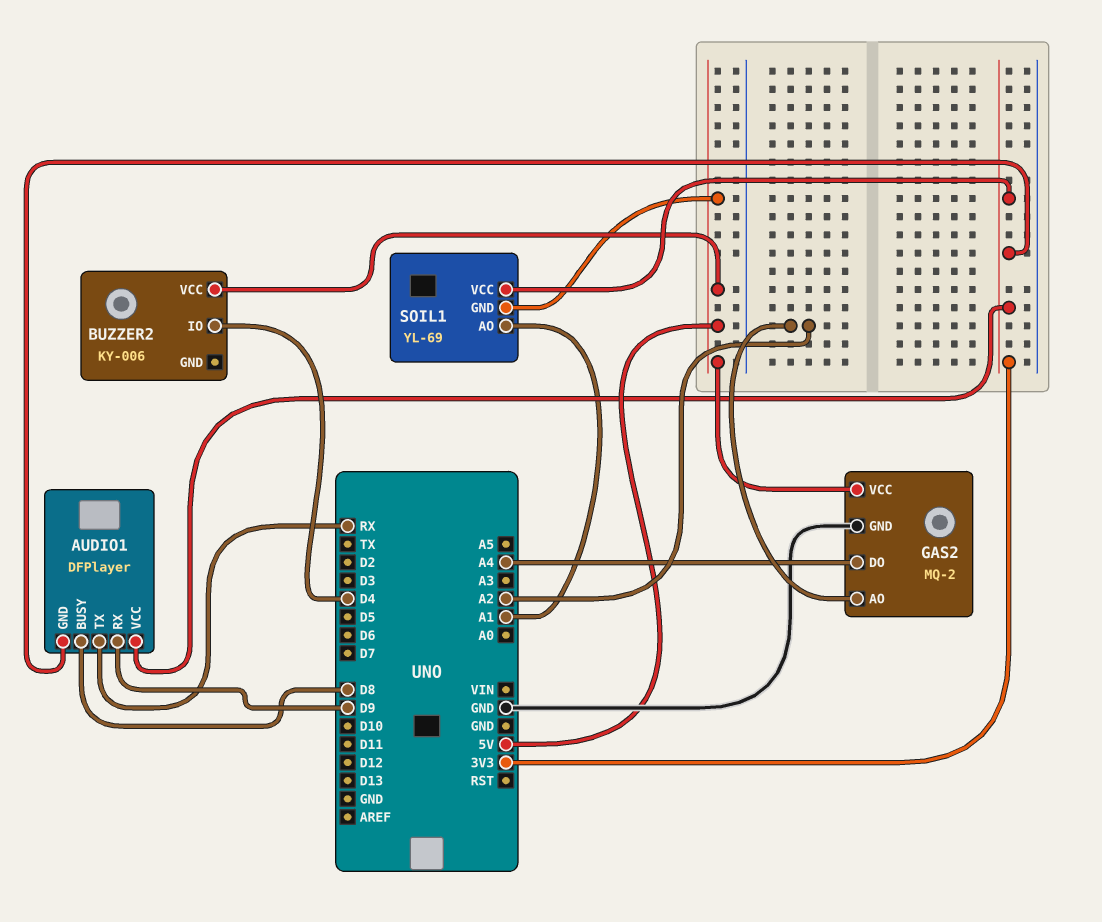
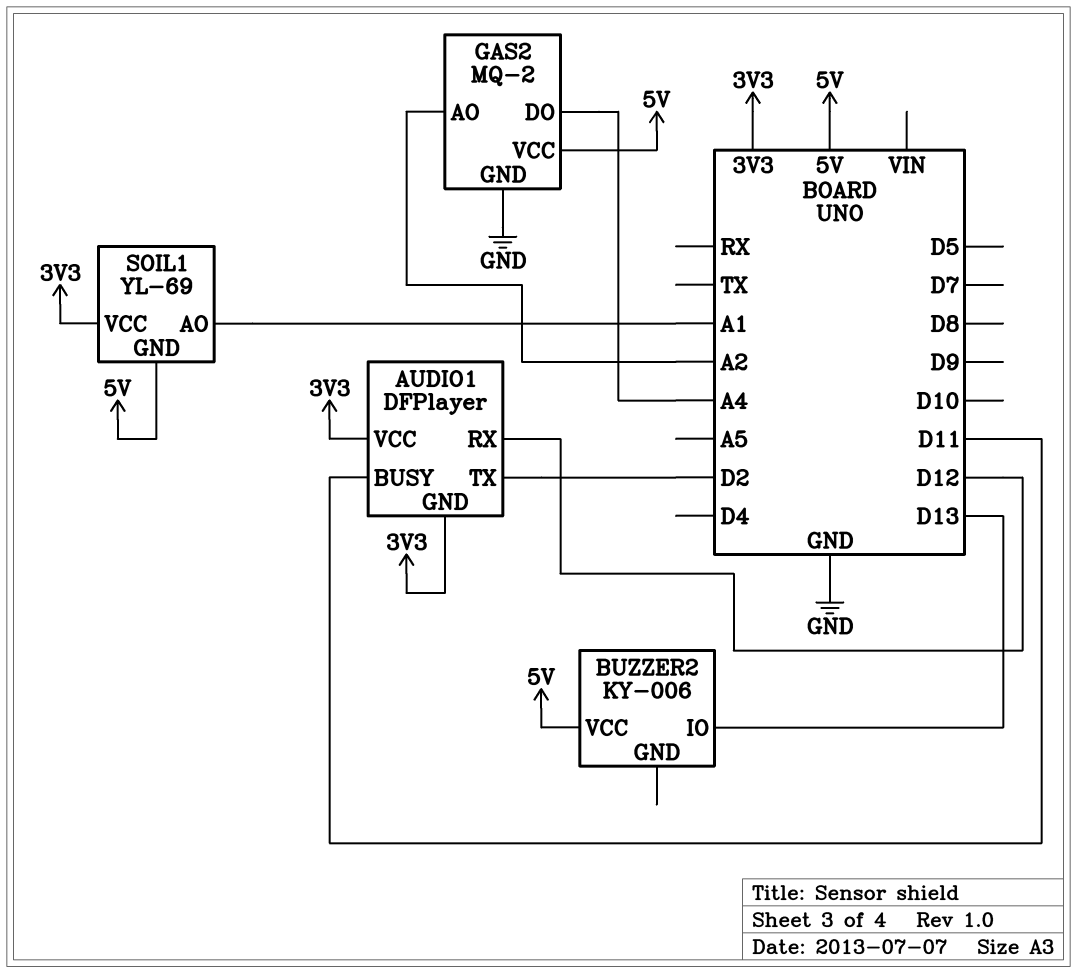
AUDIO1 pin BUSY: D8 -> D11
AUDIO1 pin RX: D9 -> D12
AUDIO1 pin TX: RX -> D2
BUZZER2 pin IO: D4 -> D13

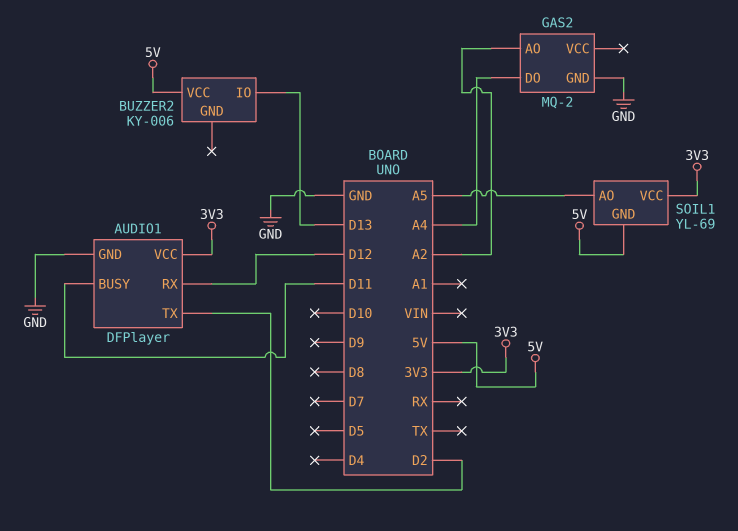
AUDIO1 pin GND: 3V3 -> GND
GAS2 pin VCC: 5V -> none
SOIL1 pin AO: A1 -> A5

